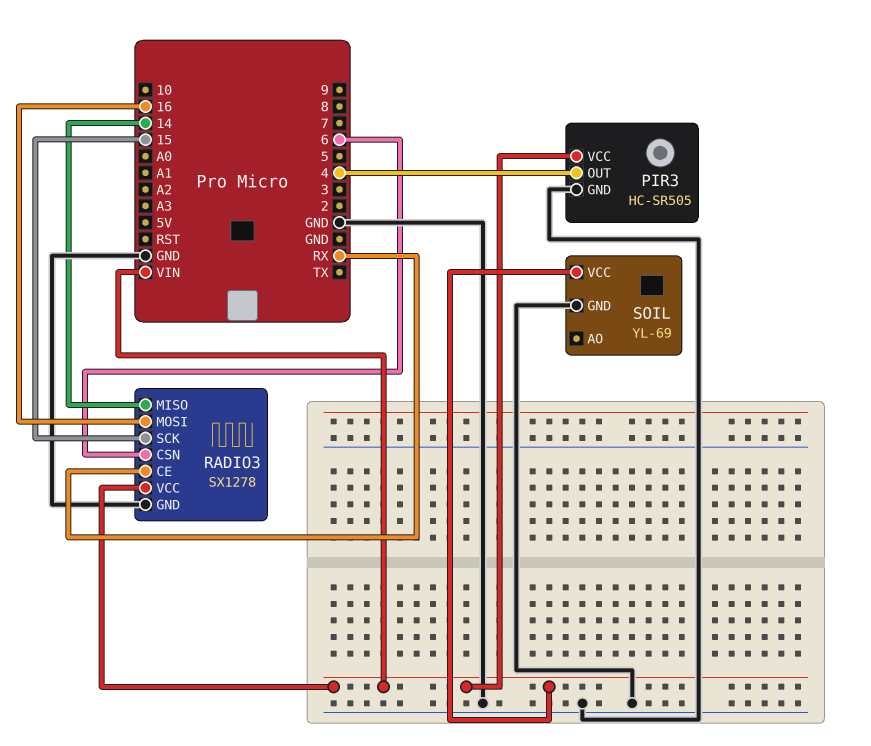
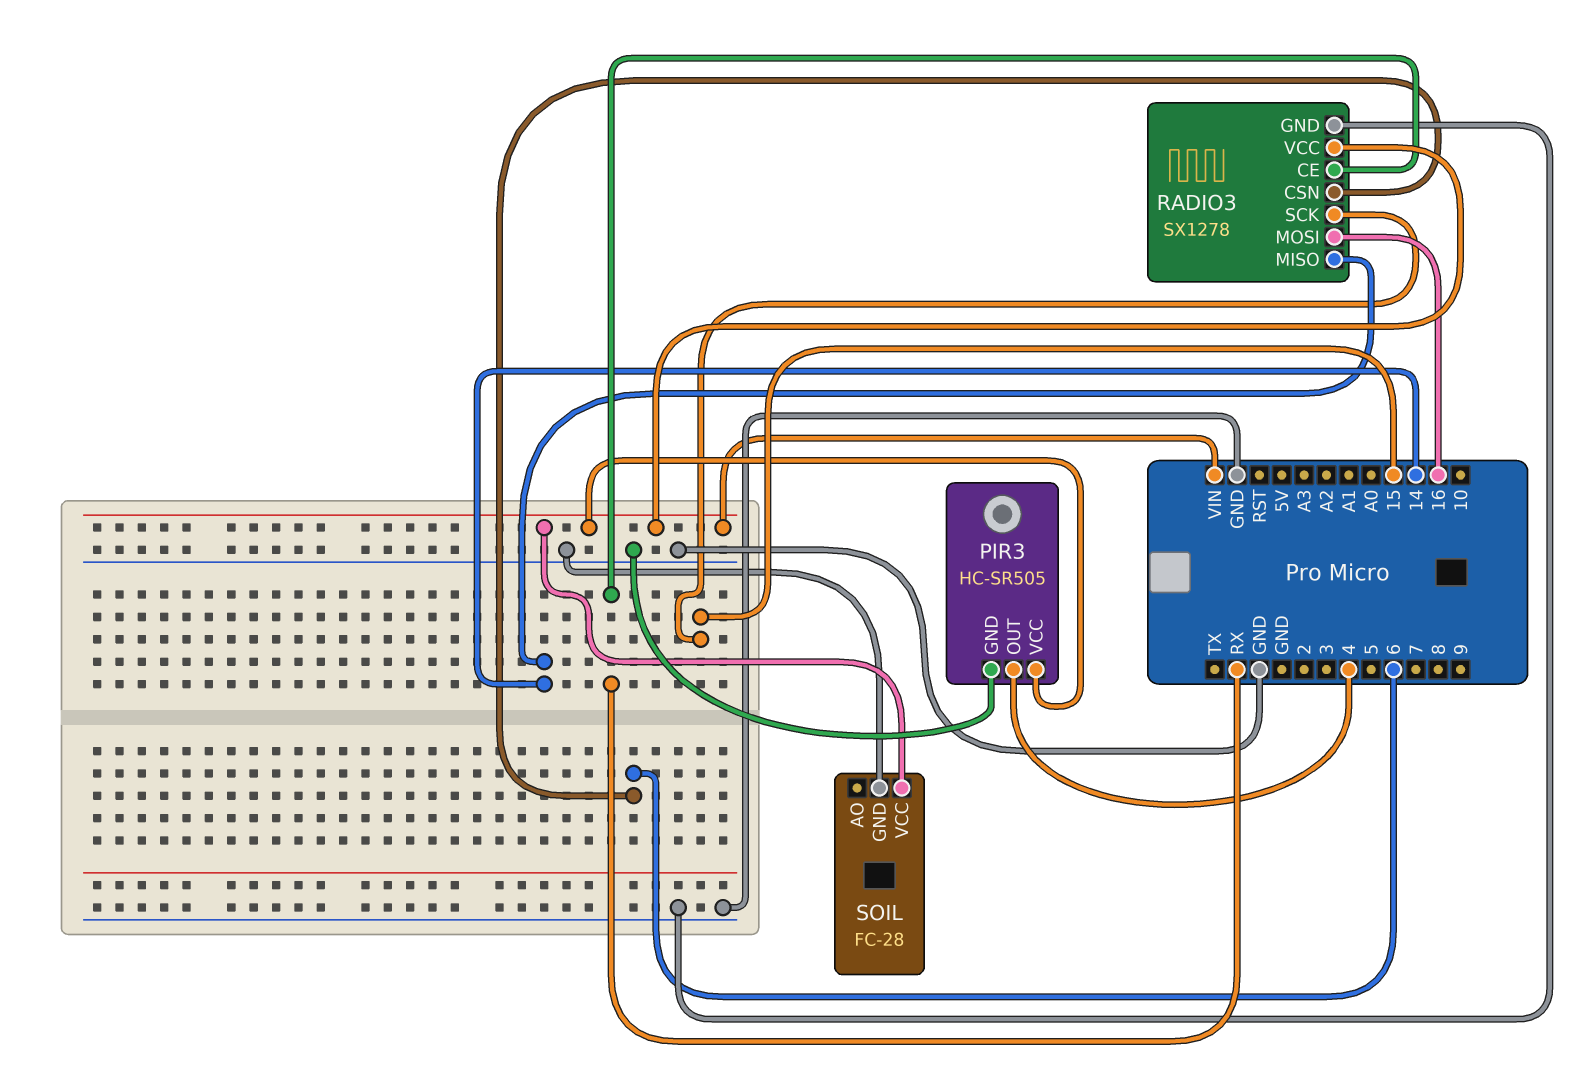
SOIL: YL-69 -> FC-28

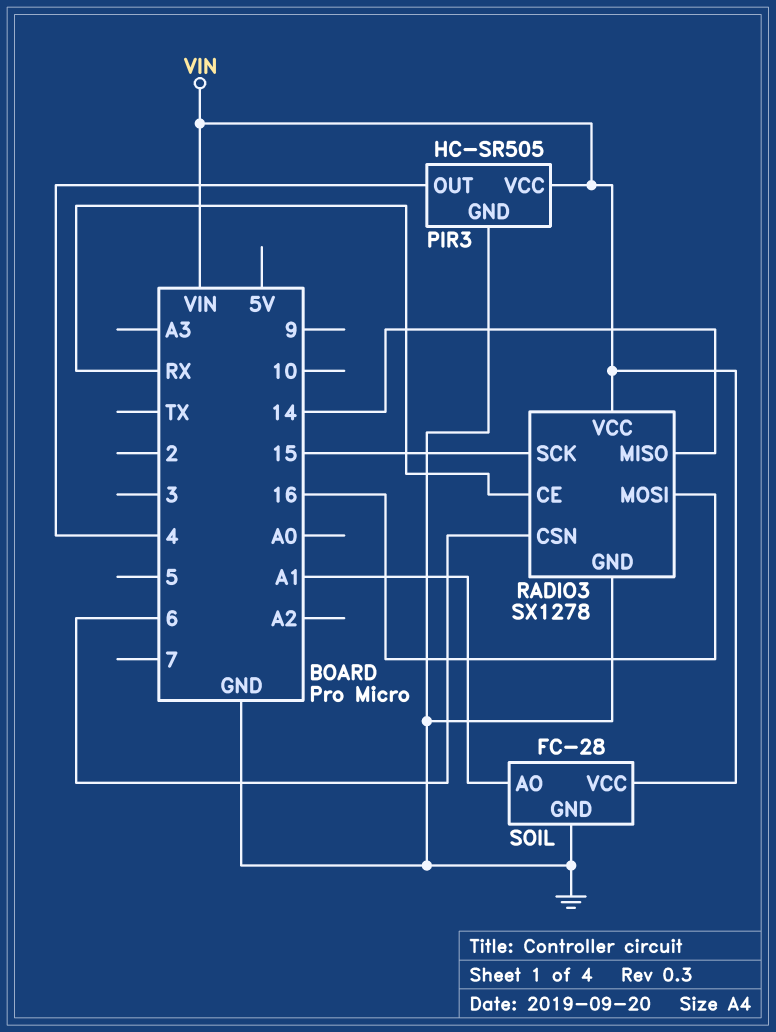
SOIL pin AO: none -> A1

